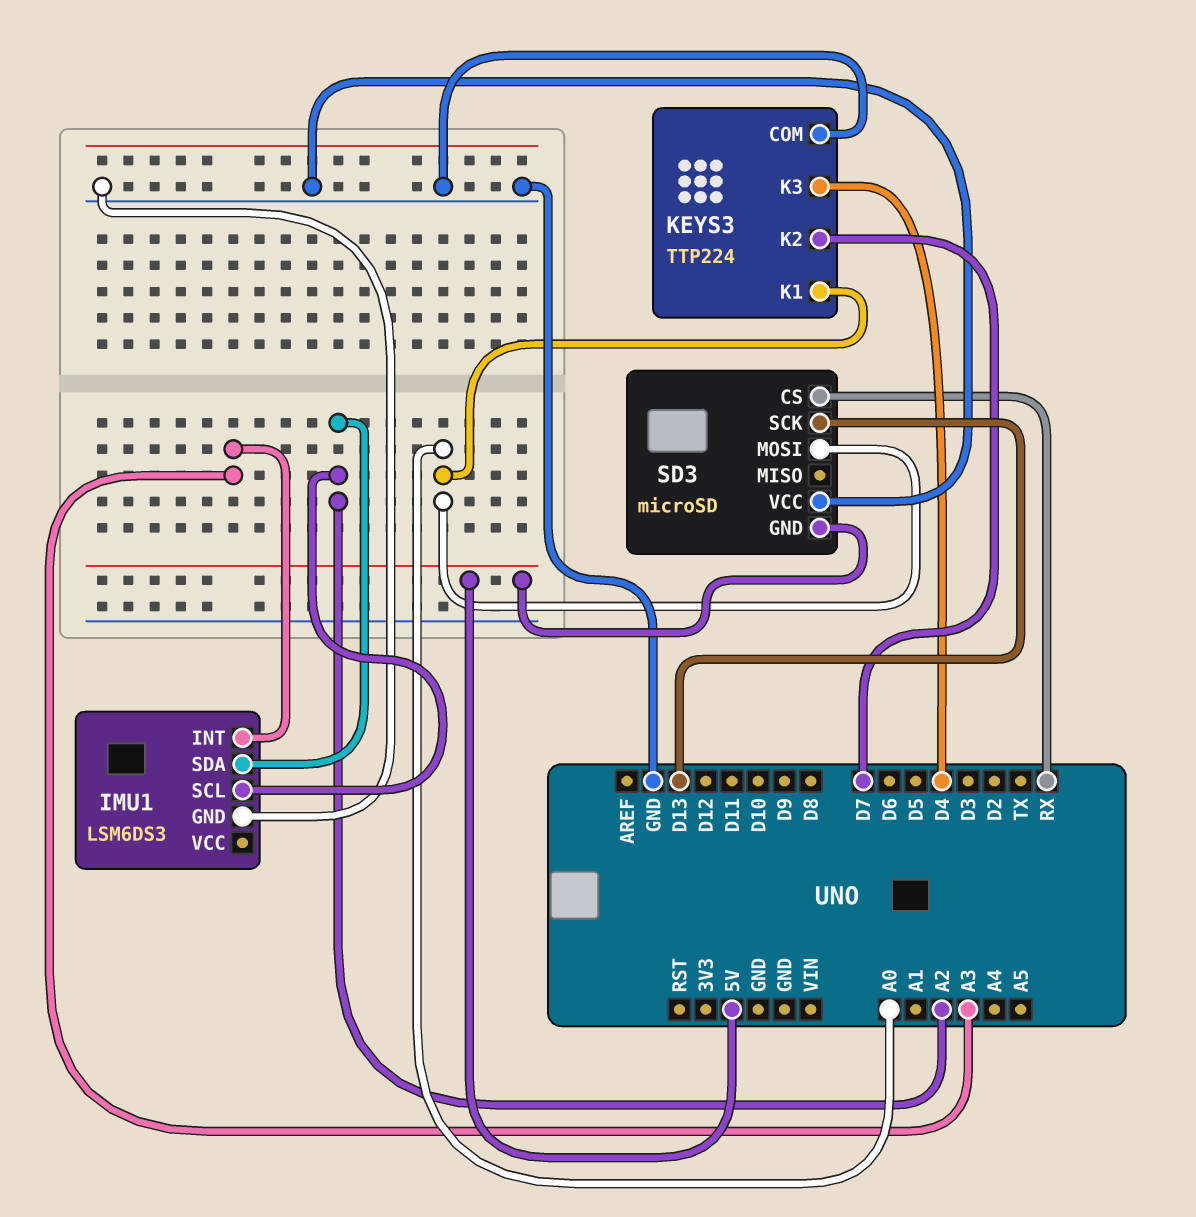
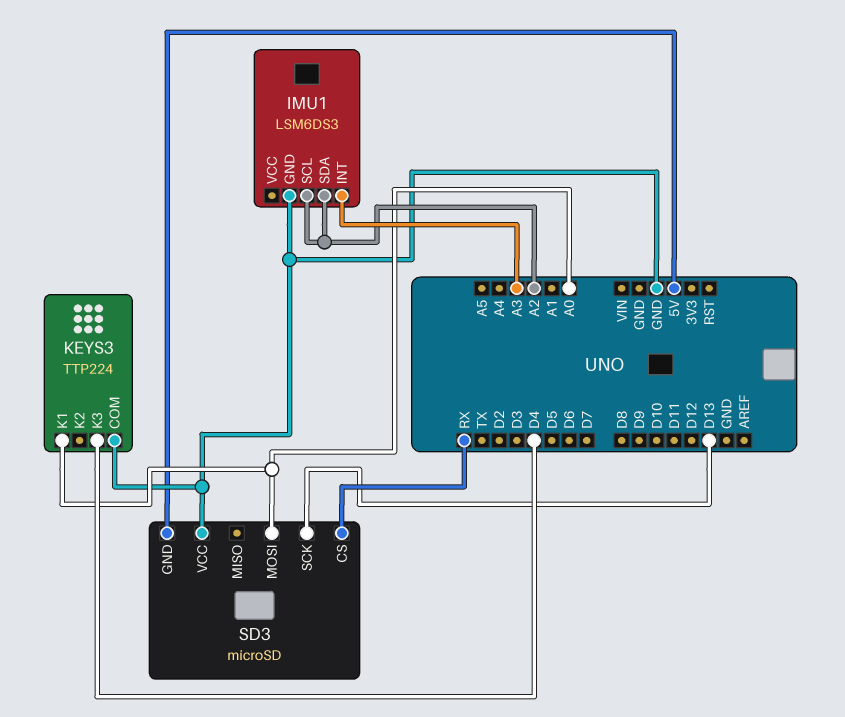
KEYS3 pin K2: D7 -> none

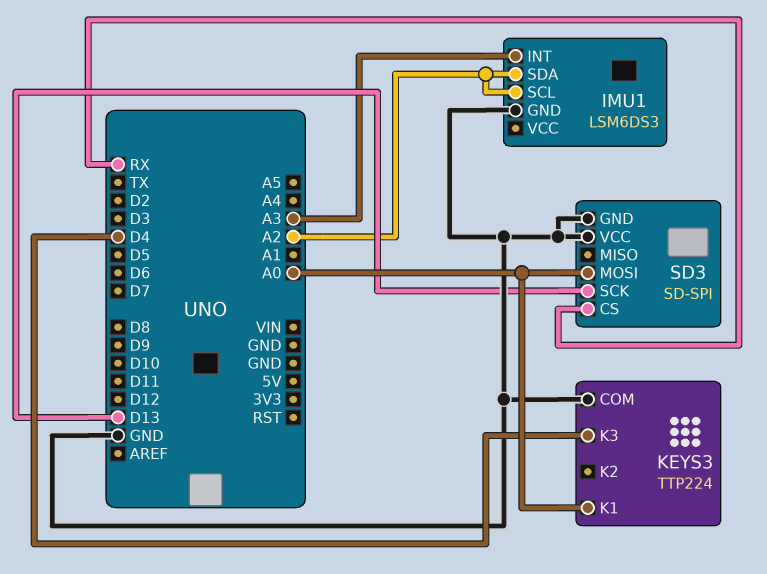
SD3: microSD -> SD-SPI
SD3 pin GND: 5V -> GND

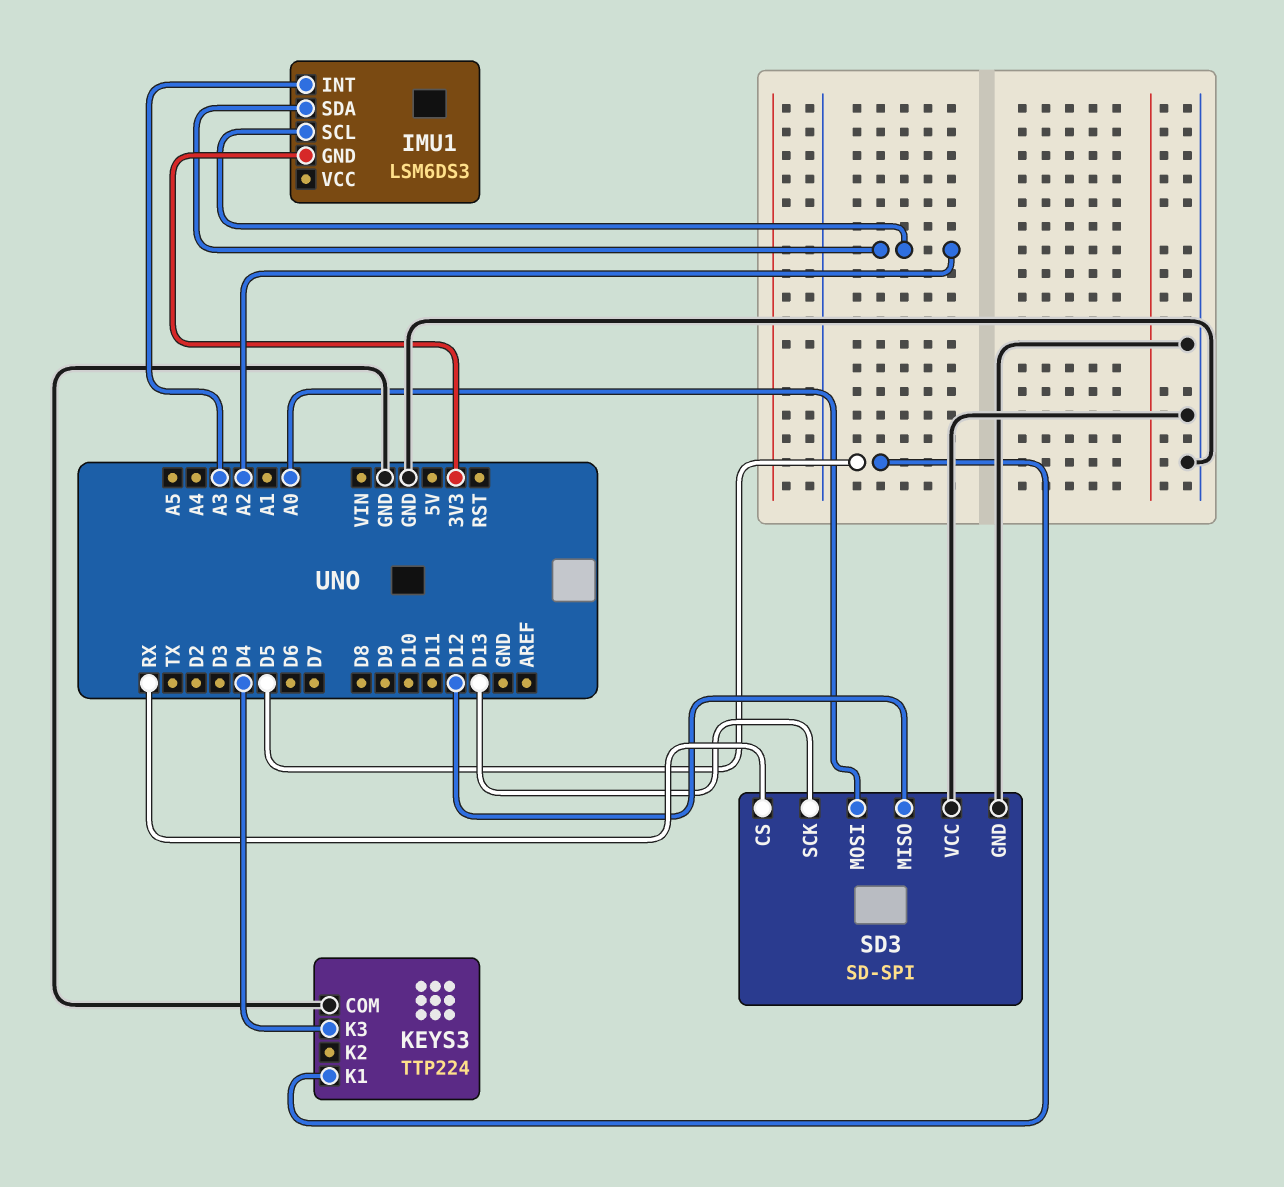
IMU1 pin GND: GND -> 3V3
KEYS3 pin K1: A0 -> D5
SD3 pin MISO: none -> D12

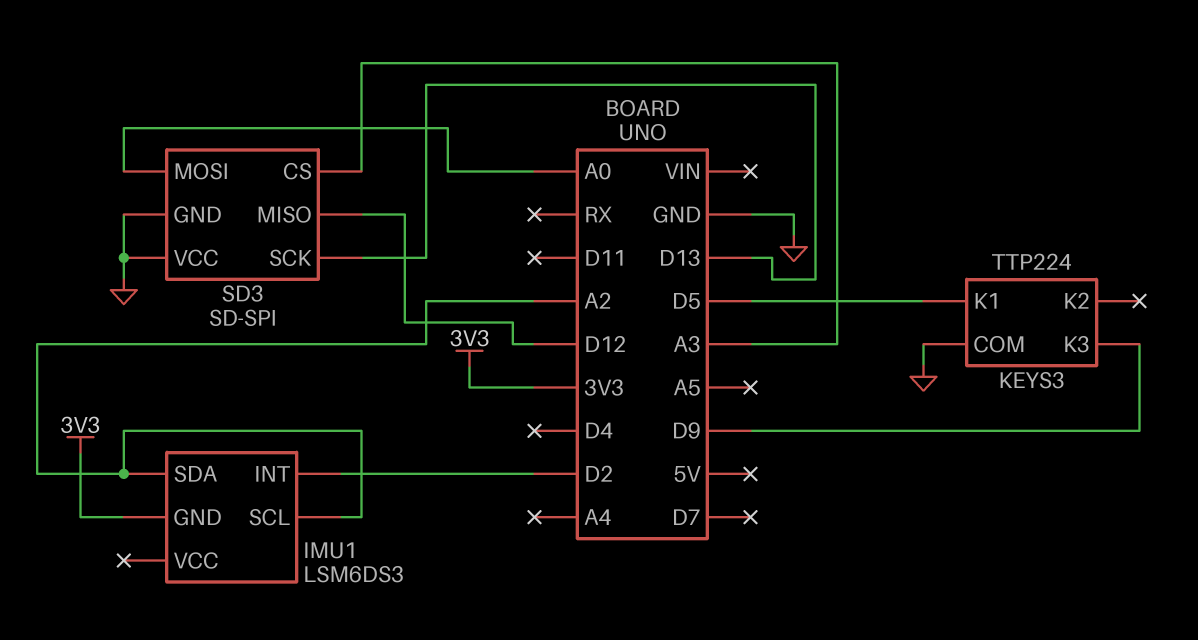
IMU1 pin INT: A3 -> D2
KEYS3 pin K3: D4 -> D9
SD3 pin CS: RX -> A3

